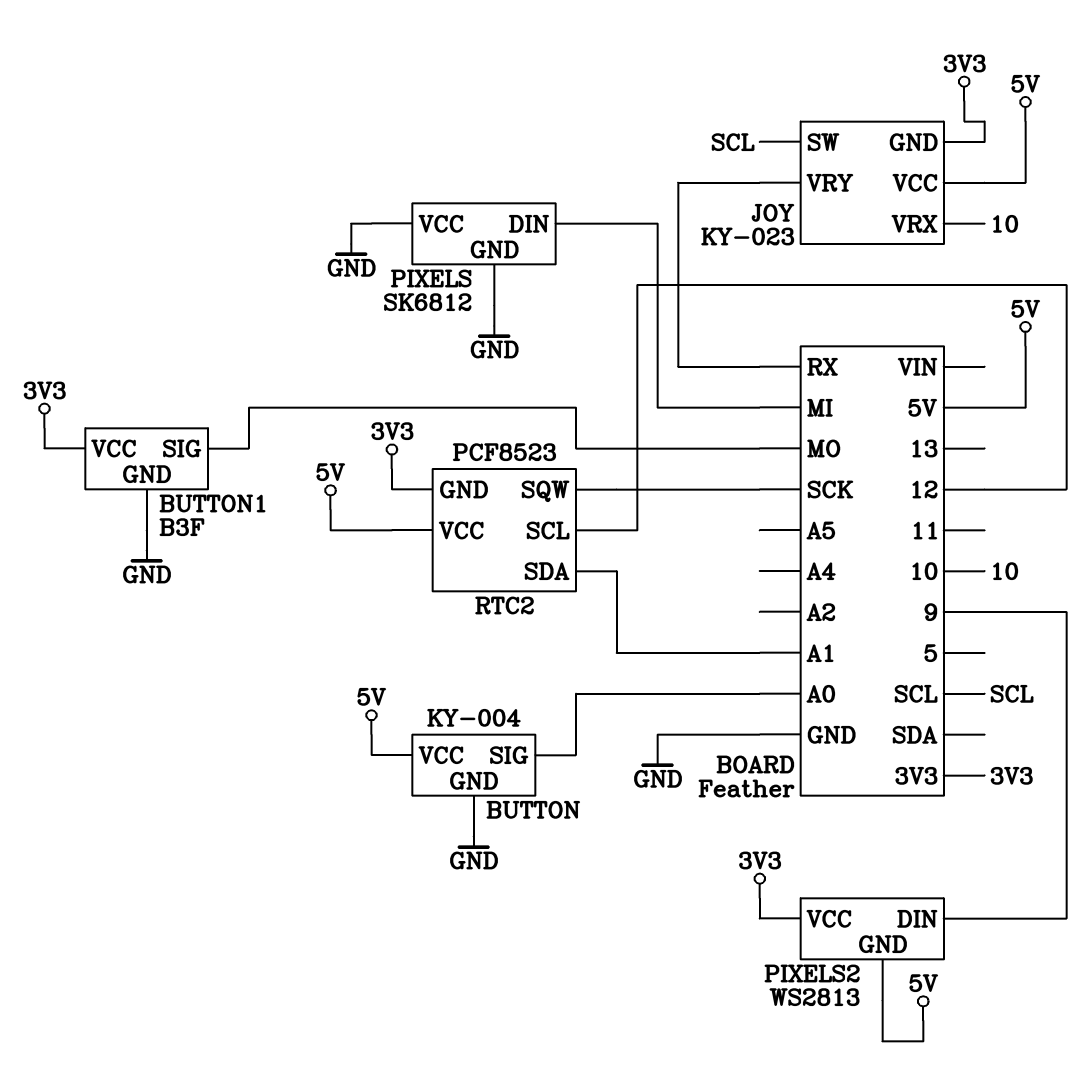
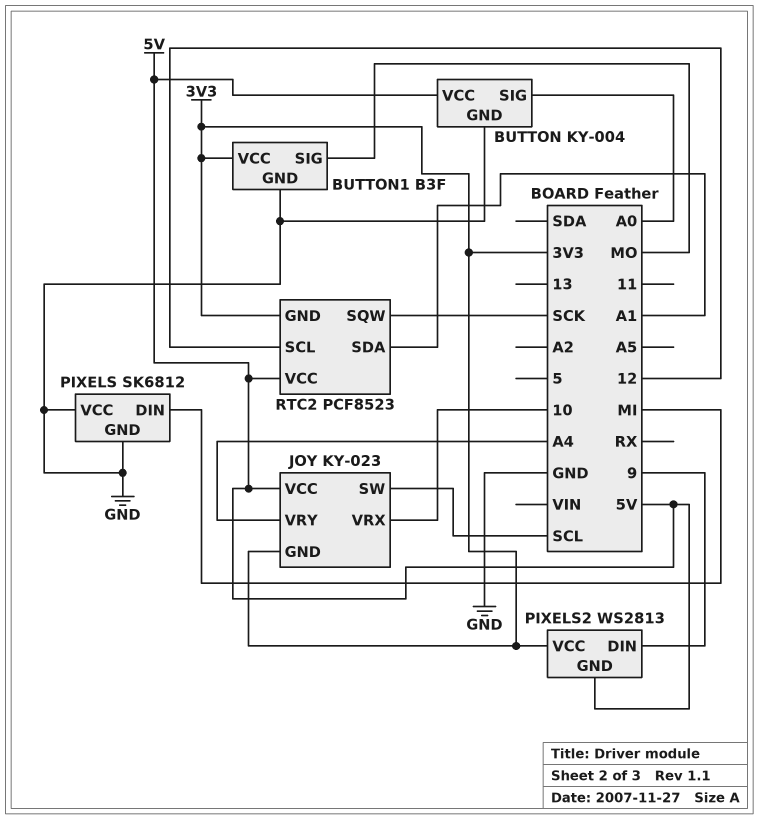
JOY pin VRY: RX -> A4

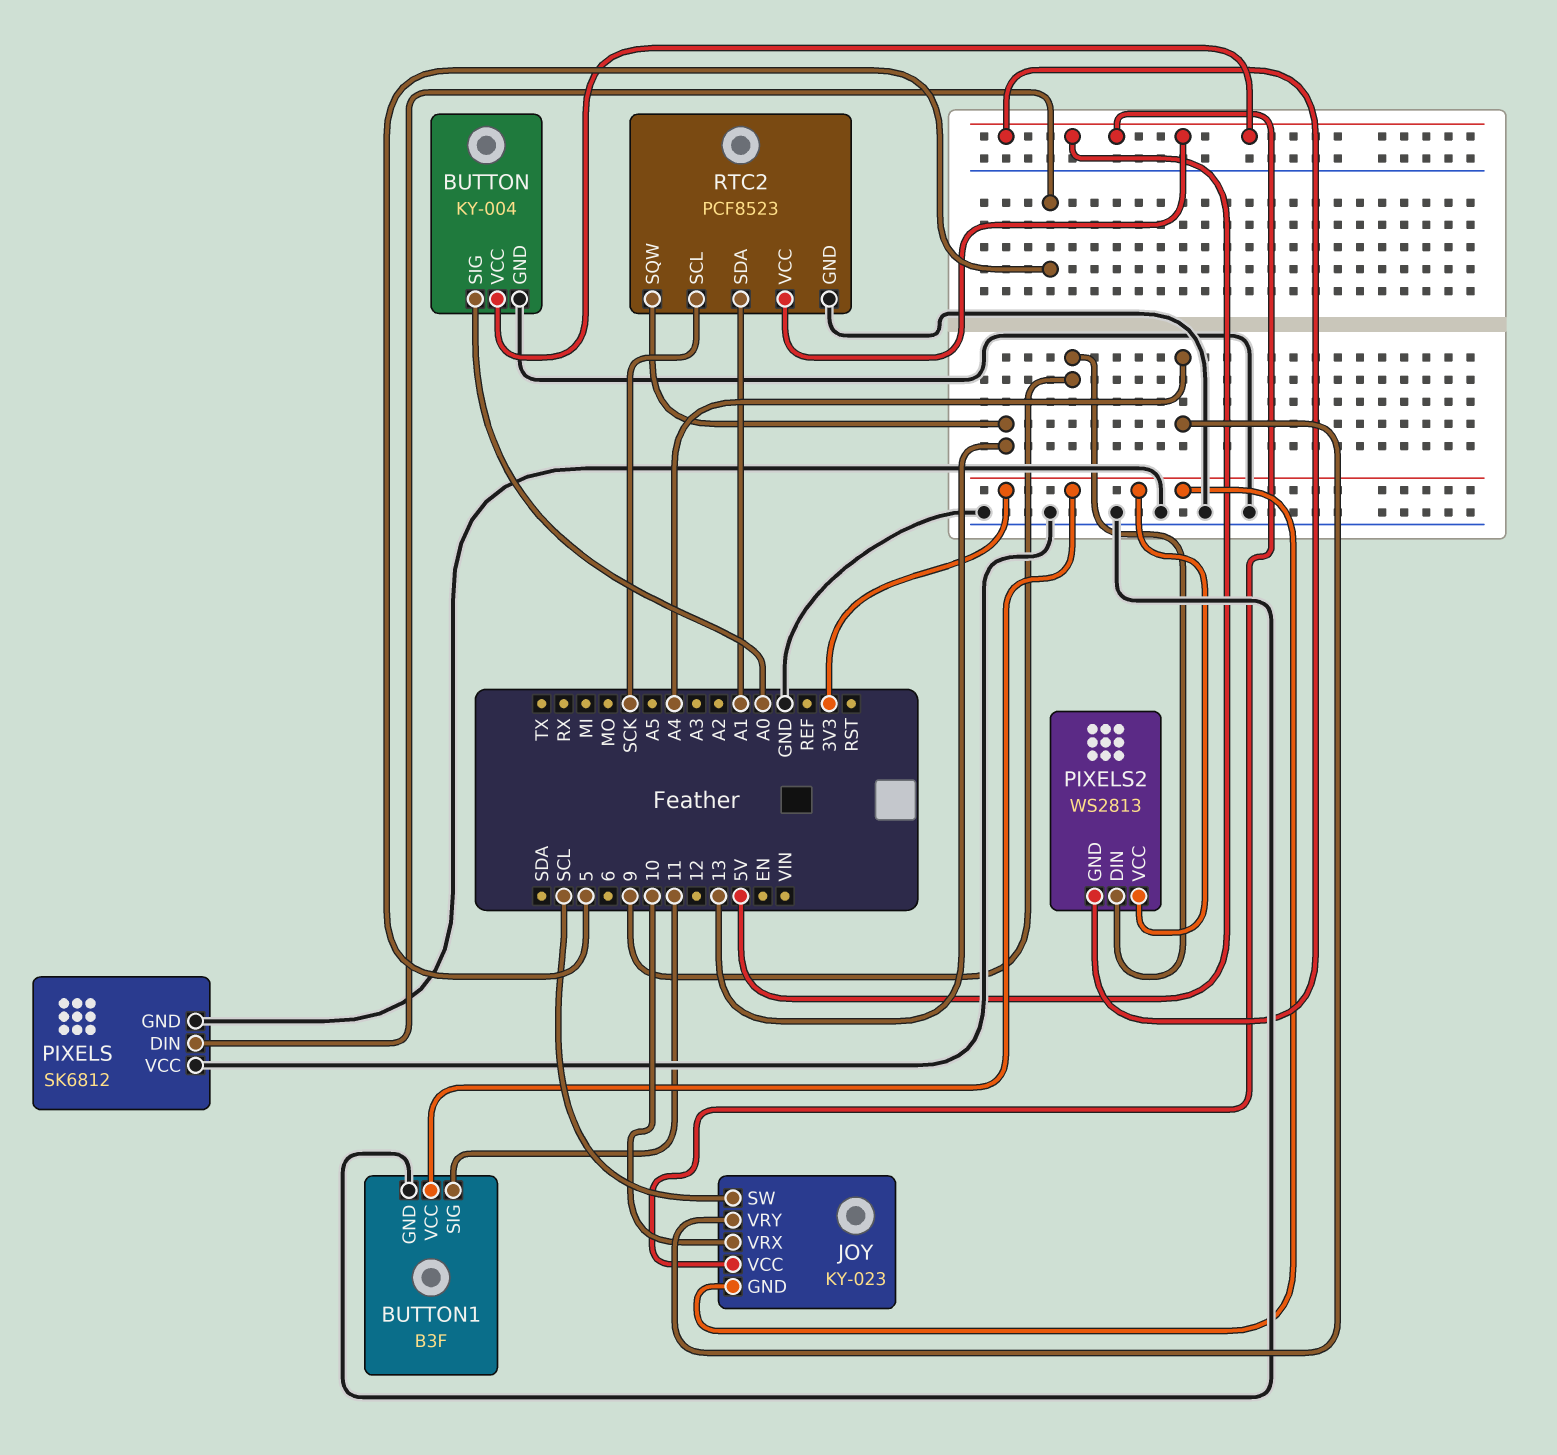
BUTTON1 pin SIG: MO -> 11
PIXELS pin DIN: MI -> 5
RTC2 pin GND: 3V3 -> GND
RTC2 pin SCL: 12 -> SCK
RTC2 pin SQW: SCK -> 13

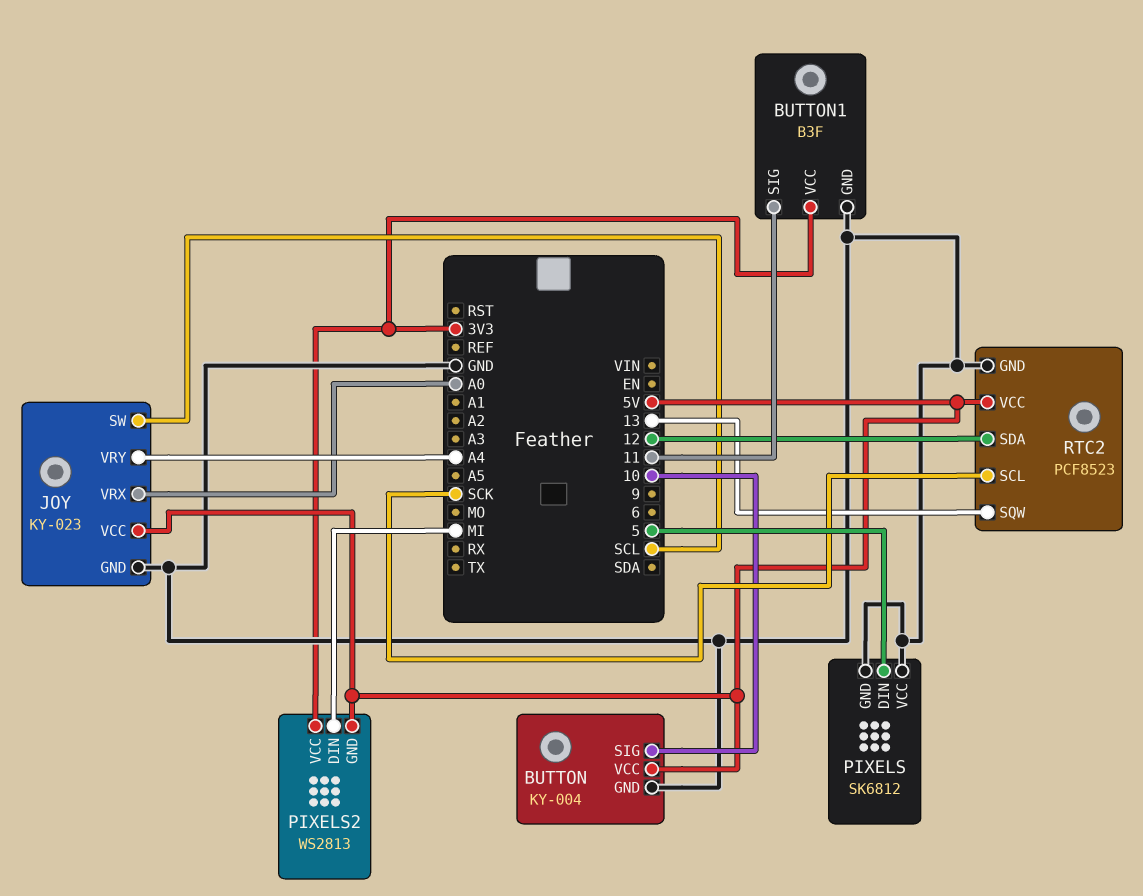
BUTTON pin SIG: A0 -> 10
JOY pin GND: 3V3 -> GND
JOY pin VRX: 10 -> A0
PIXELS2 pin DIN: 9 -> MI
RTC2 pin SDA: A1 -> 12

